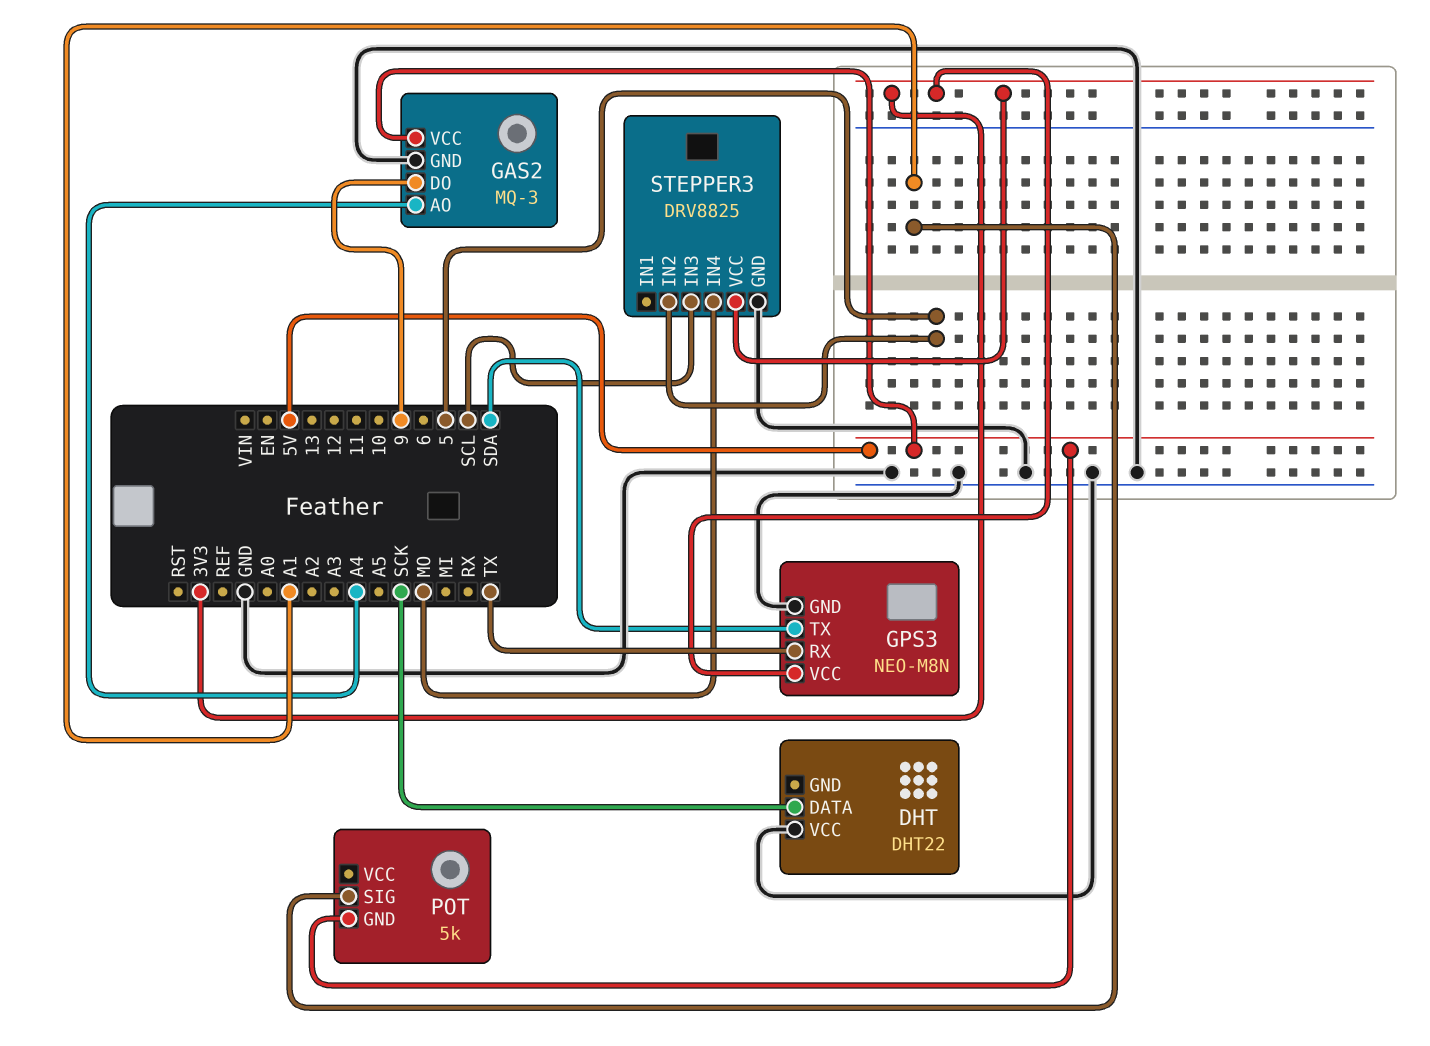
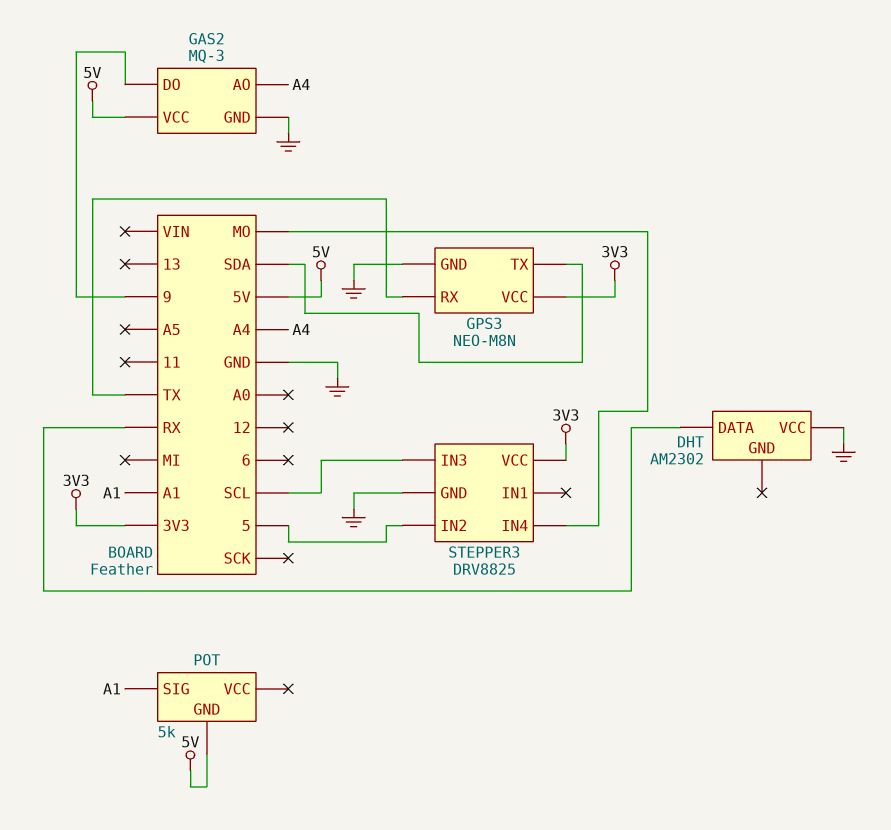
DHT: DHT22 -> AM2302
DHT pin DATA: SCK -> RX

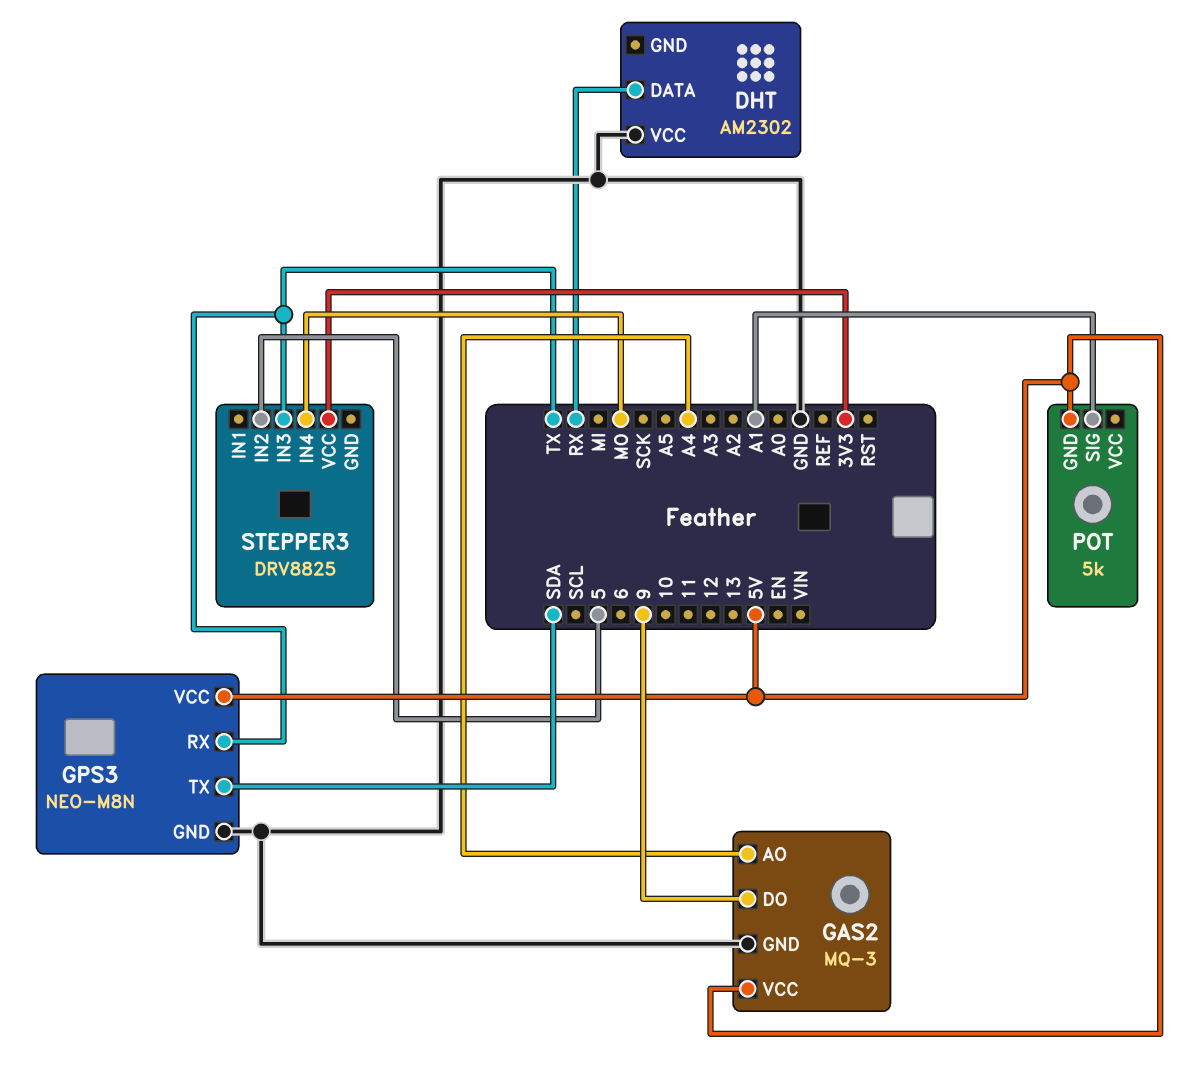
GPS3 pin VCC: 3V3 -> 5V
STEPPER3 pin GND: GND -> none
STEPPER3 pin IN3: SCL -> TX

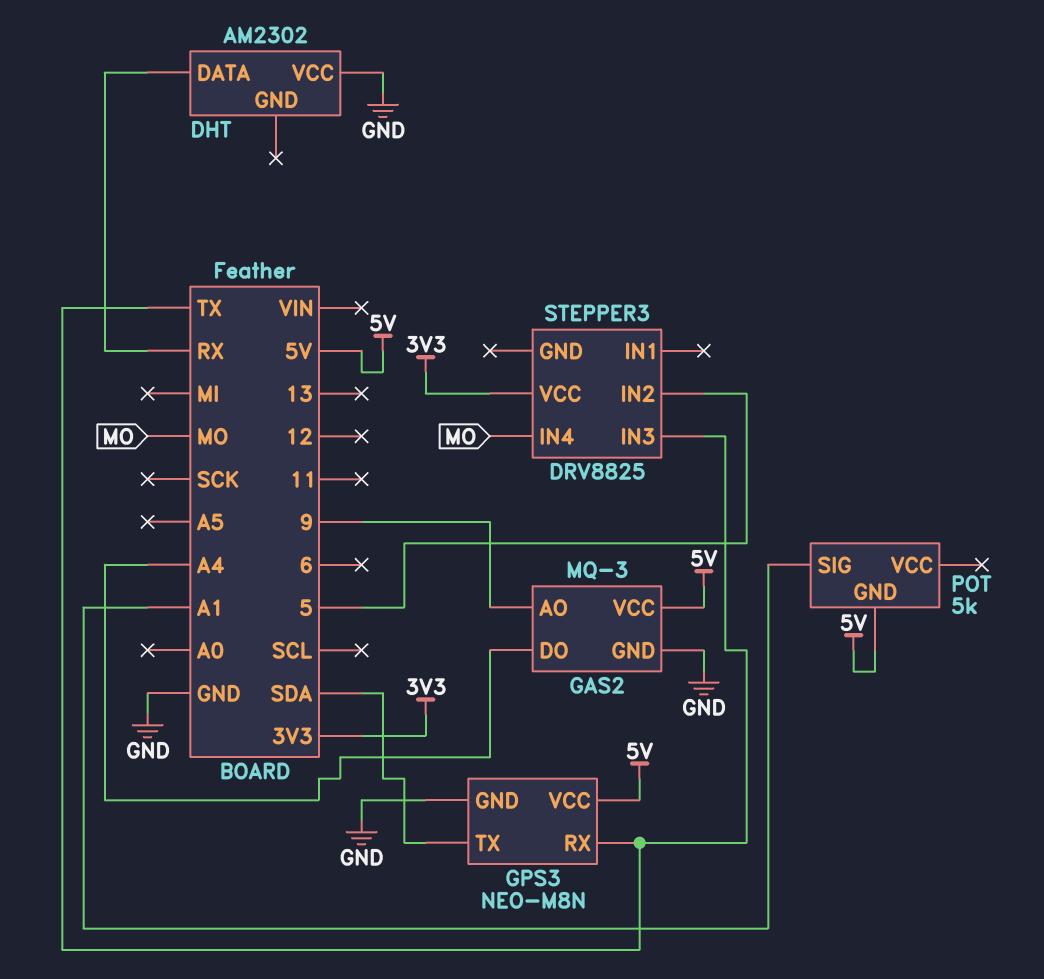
GAS2 pin AO: A4 -> 9
GAS2 pin DO: 9 -> A4

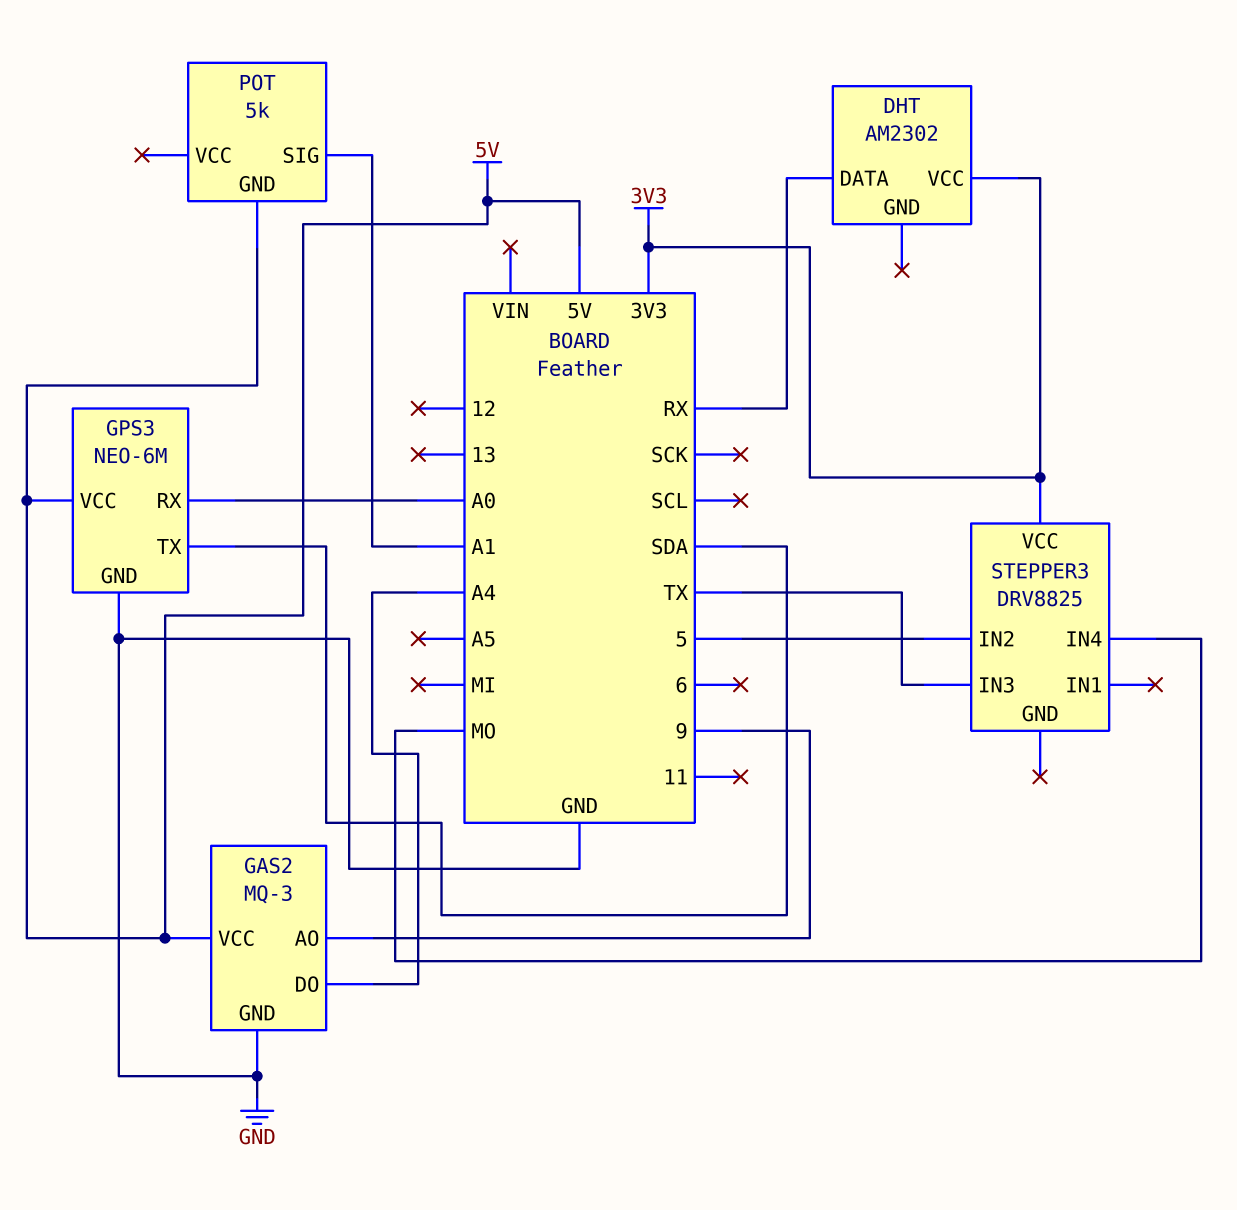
DHT pin VCC: GND -> 3V3
GPS3: NEO-M8N -> NEO-6M
GPS3 pin RX: TX -> A0

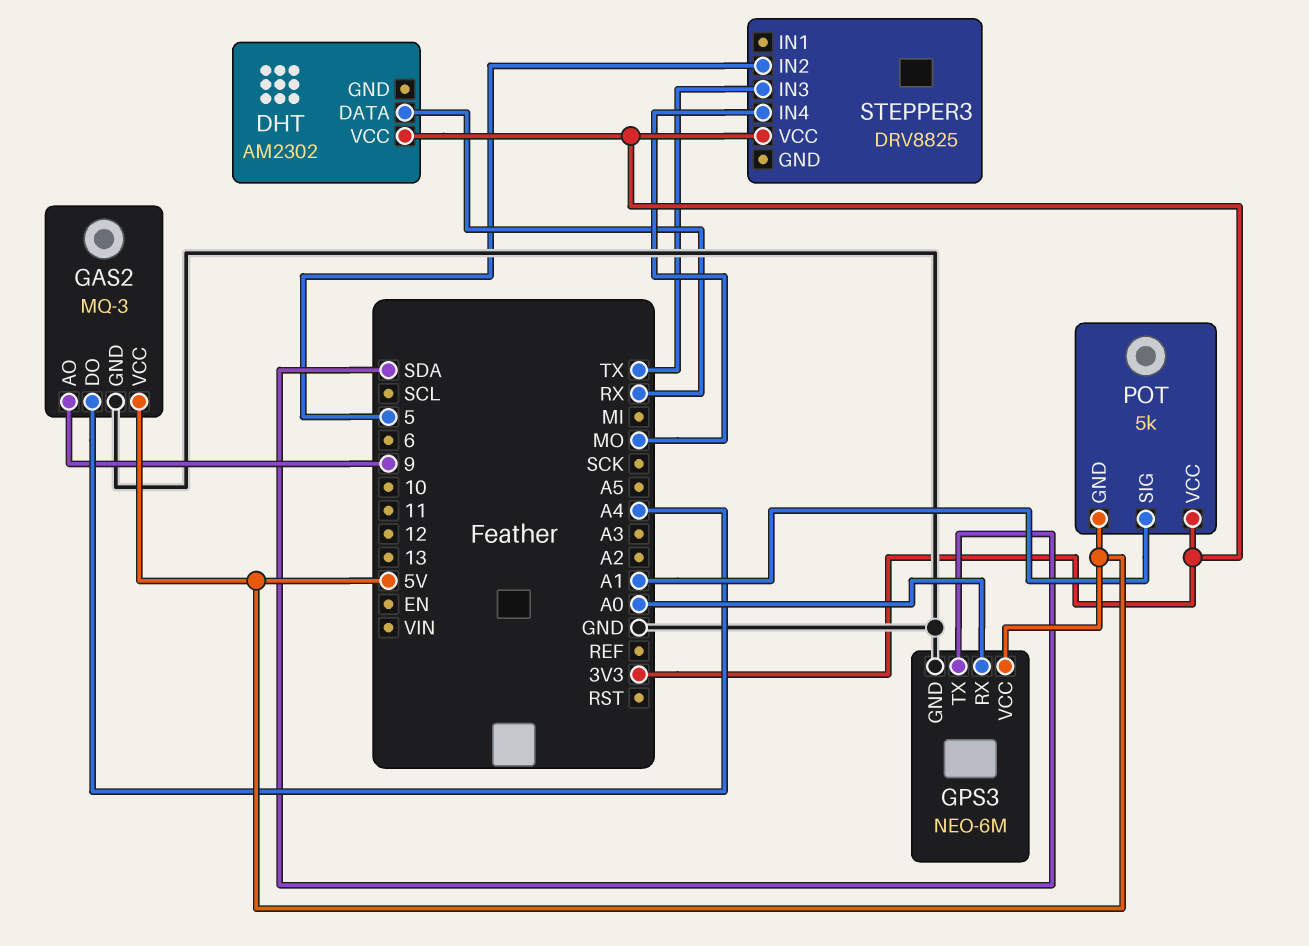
POT pin VCC: none -> 3V3

